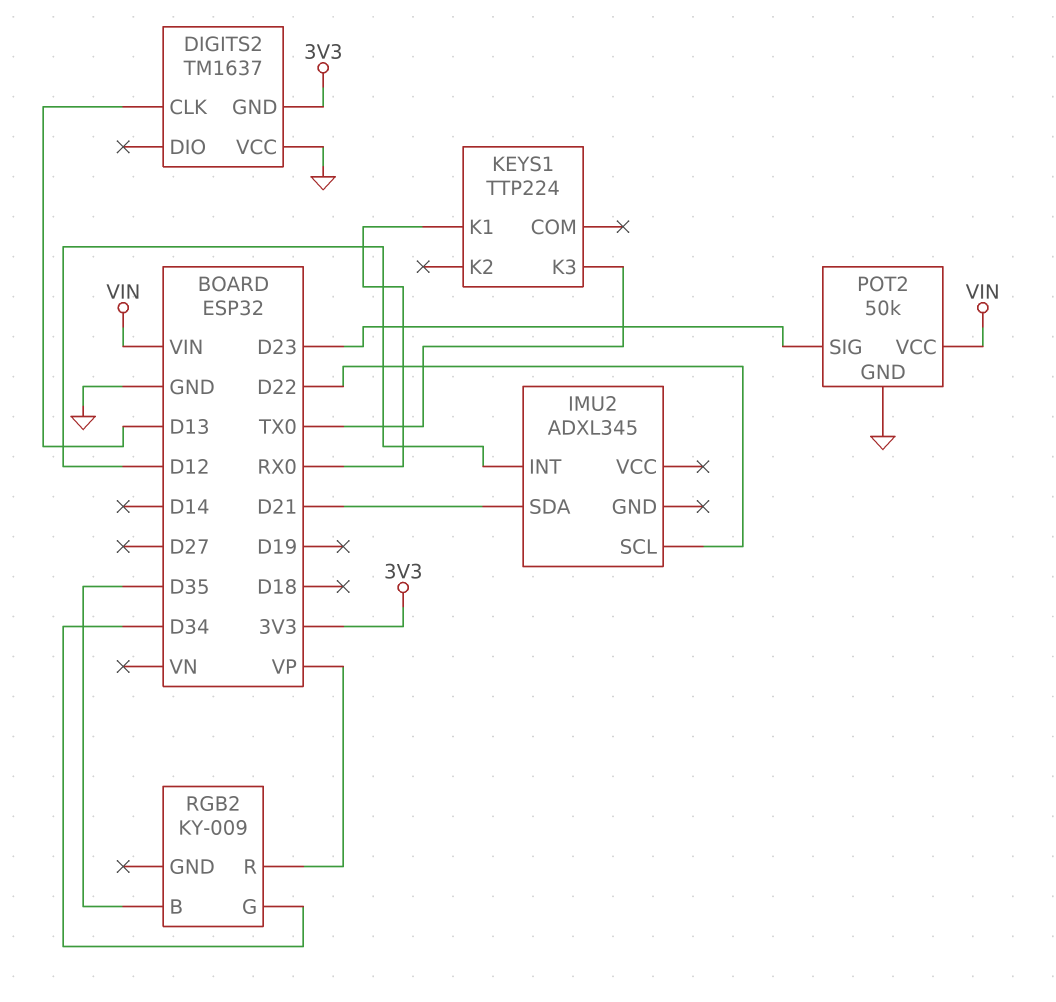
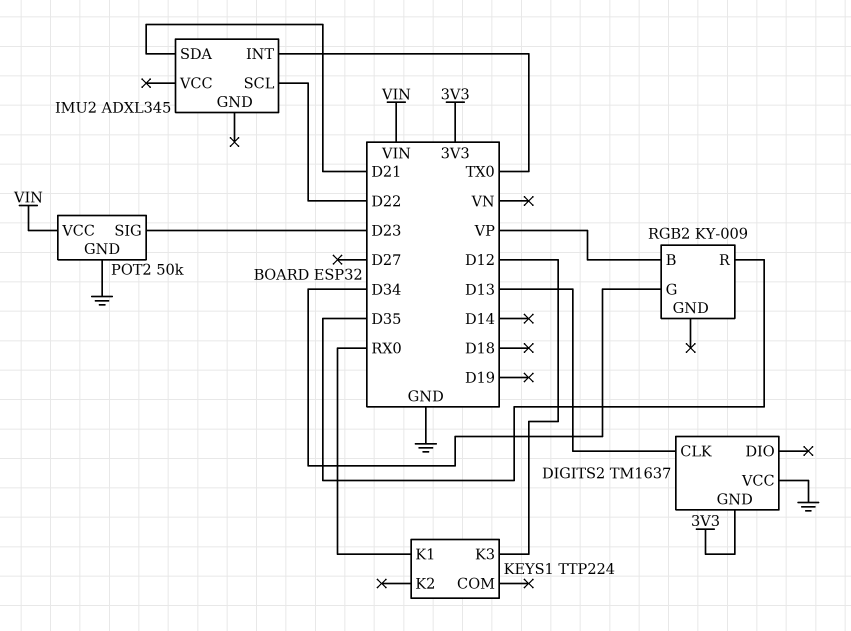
IMU2 pin INT: D12 -> TX0
KEYS1 pin K3: TX0 -> D12
RGB2 pin B: D35 -> VP
RGB2 pin R: VP -> D35

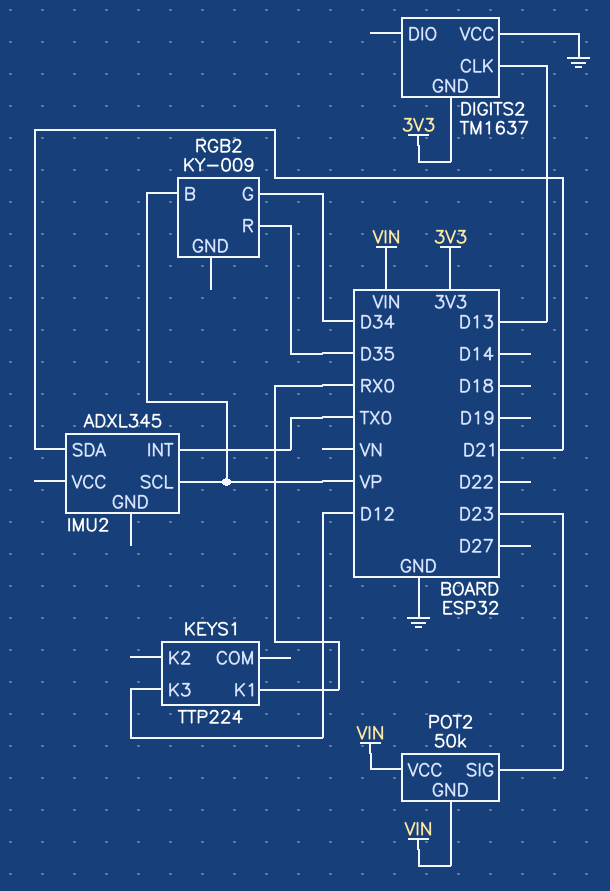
IMU2 pin SCL: D22 -> VP
POT2 pin GND: GND -> VIN

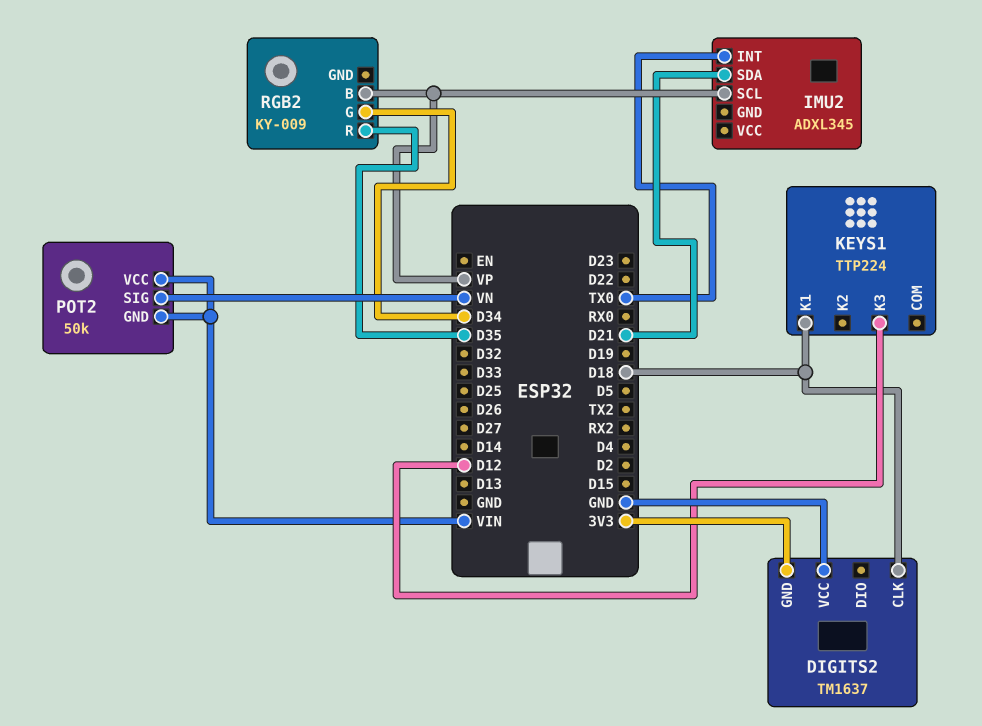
DIGITS2 pin CLK: D13 -> D18
KEYS1 pin K1: RX0 -> D18
POT2 pin SIG: D23 -> VN

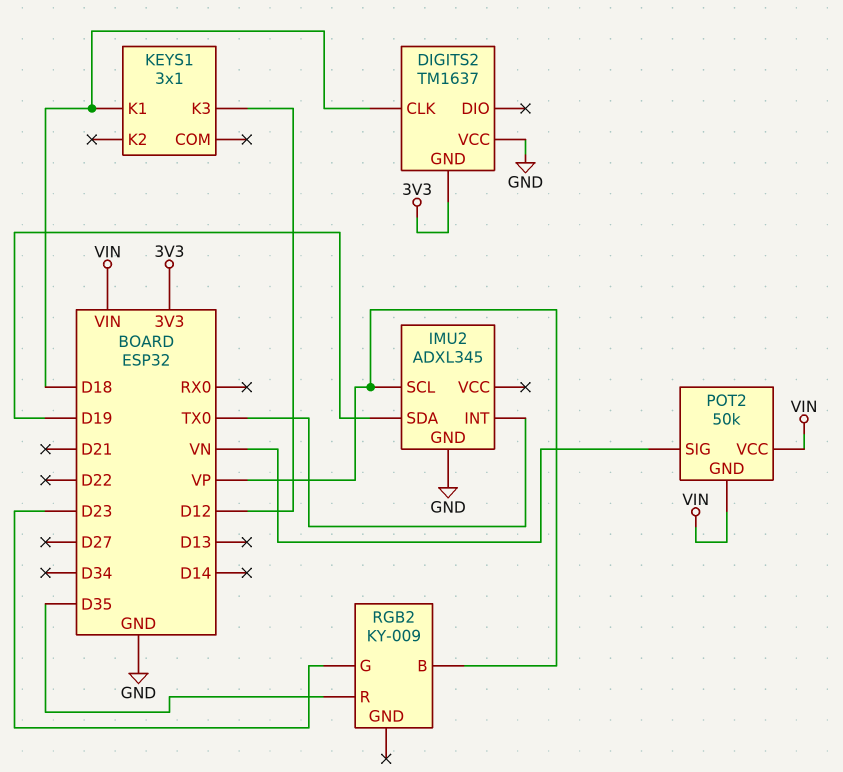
IMU2 pin GND: none -> GND
IMU2 pin SDA: D21 -> D19
KEYS1: TTP224 -> 3x1
RGB2 pin G: D34 -> D23

